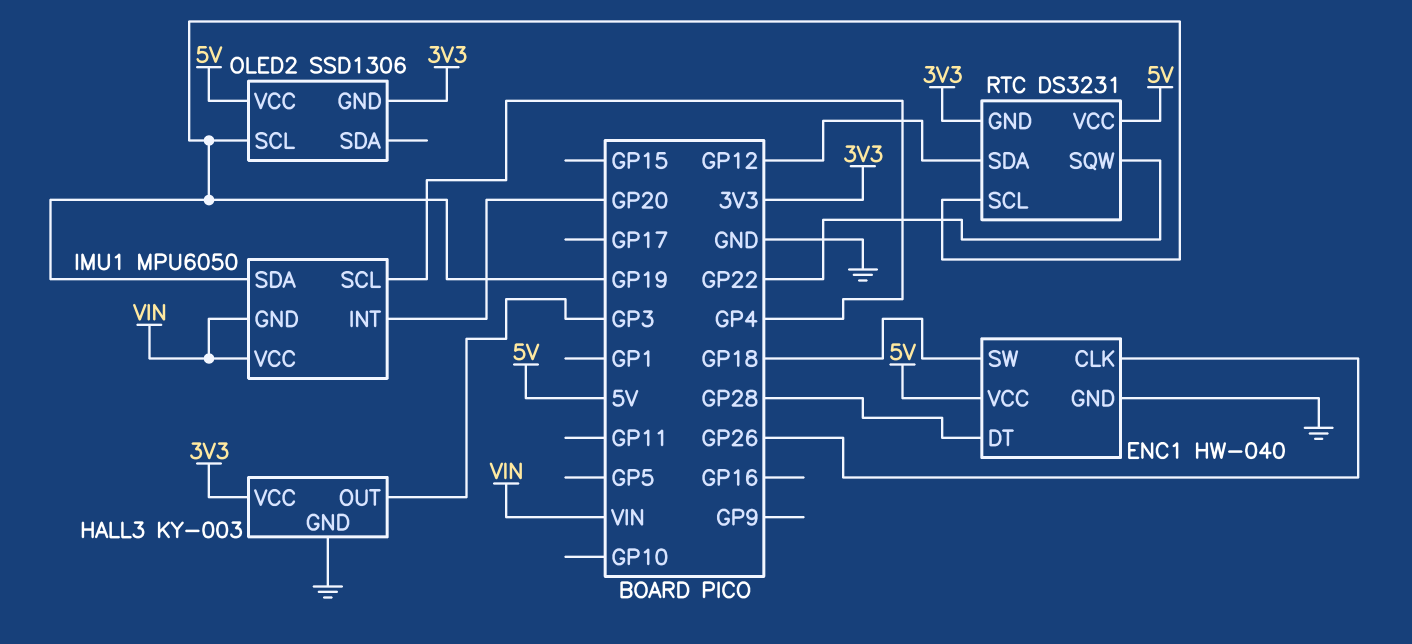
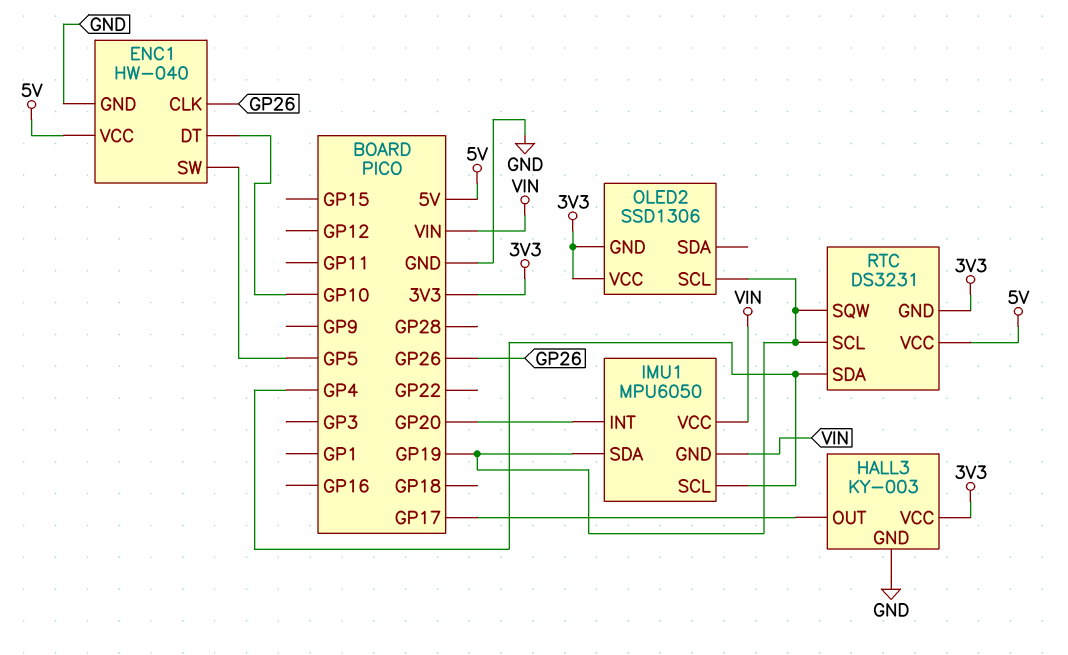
ENC1 pin DT: GP28 -> GP10
ENC1 pin SW: GP18 -> GP5
HALL3 pin OUT: GP3 -> GP17
OLED2 pin VCC: 5V -> 3V3
RTC pin SDA: GP12 -> GP4
RTC pin SQW: GP22 -> GP19

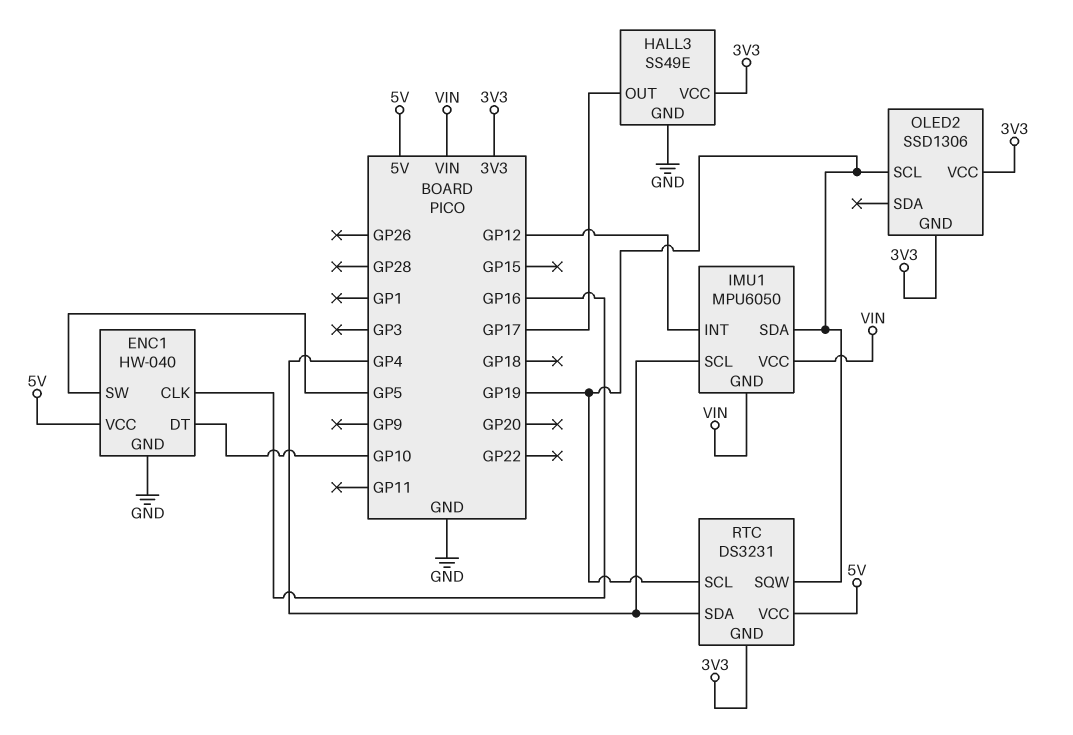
ENC1 pin CLK: GP26 -> GP16
HALL3: KY-003 -> SS49E
IMU1 pin INT: GP20 -> GP12

